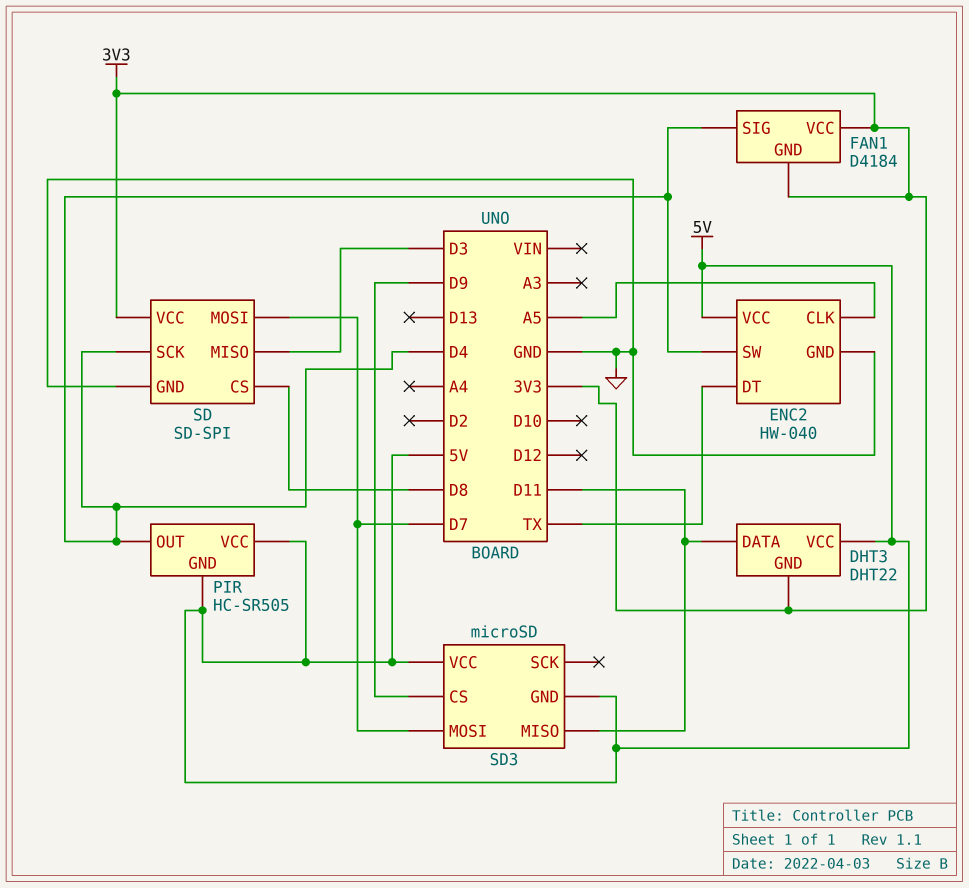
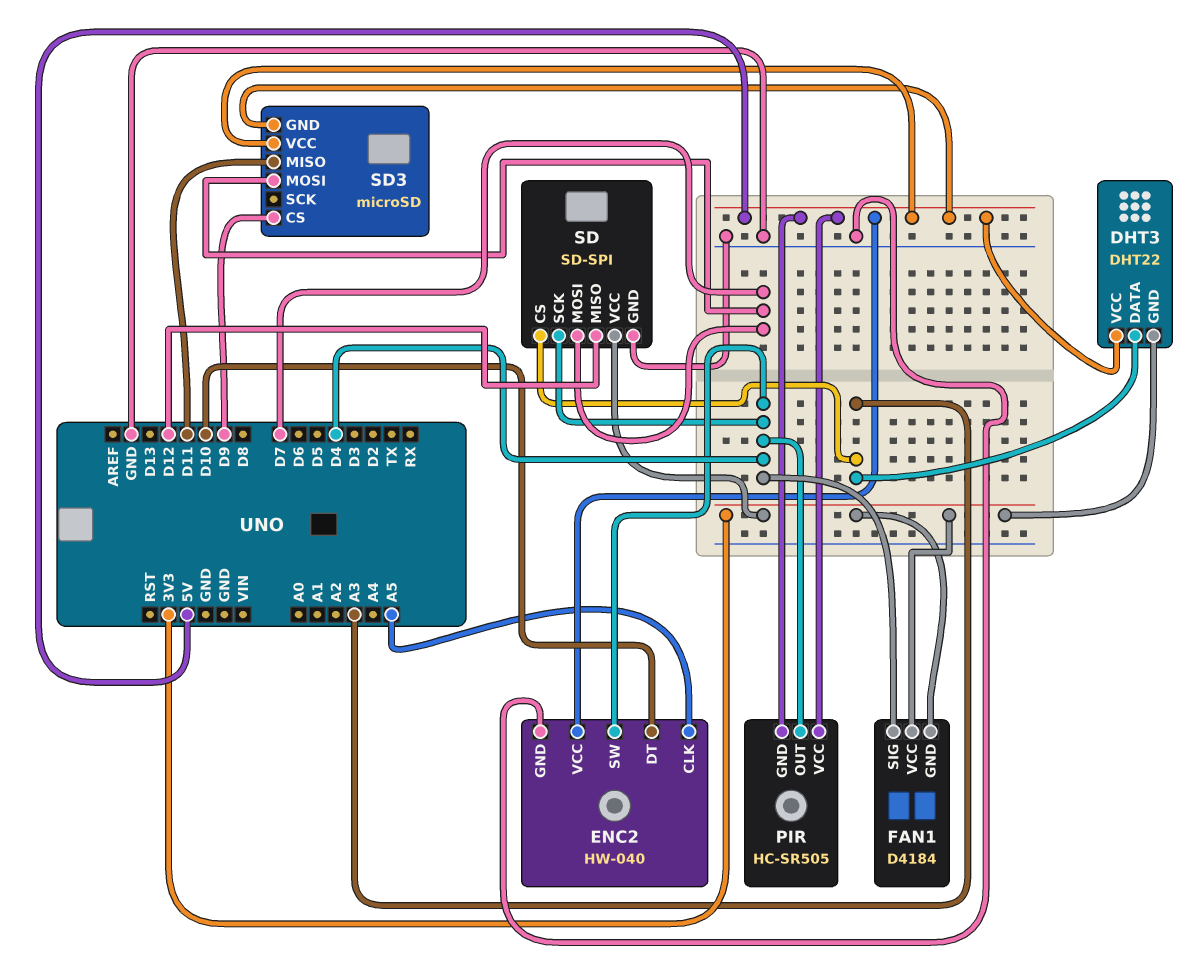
DHT3 pin DATA: D11 -> A3
ENC2 pin DT: TX -> D10
SD pin CS: D8 -> A3
SD pin MISO: D3 -> D12

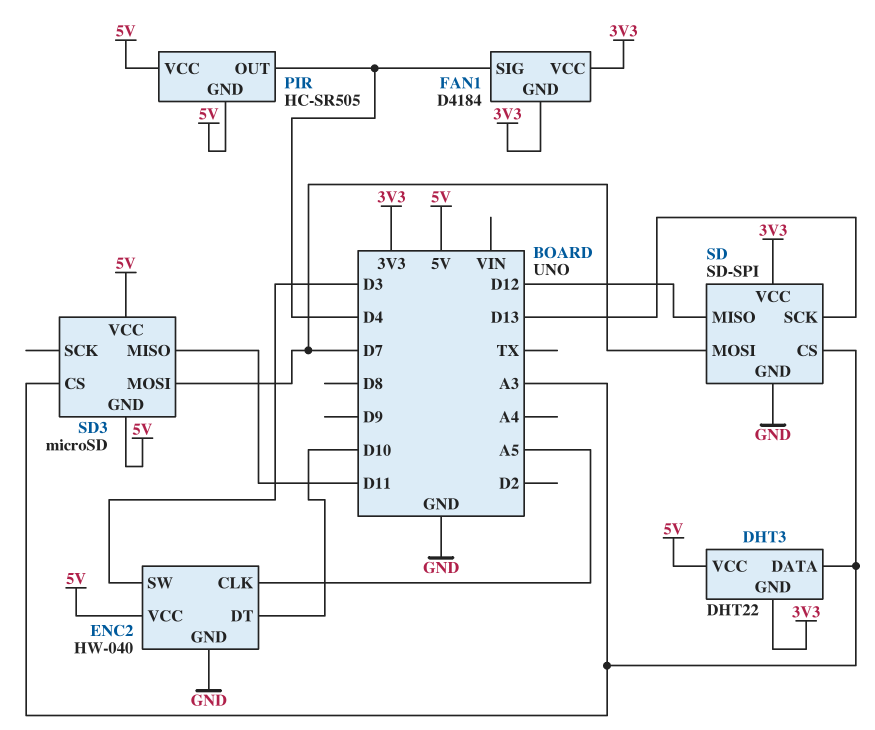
ENC2 pin SW: D4 -> D3
SD pin SCK: D4 -> D13
SD3 pin CS: D9 -> A3

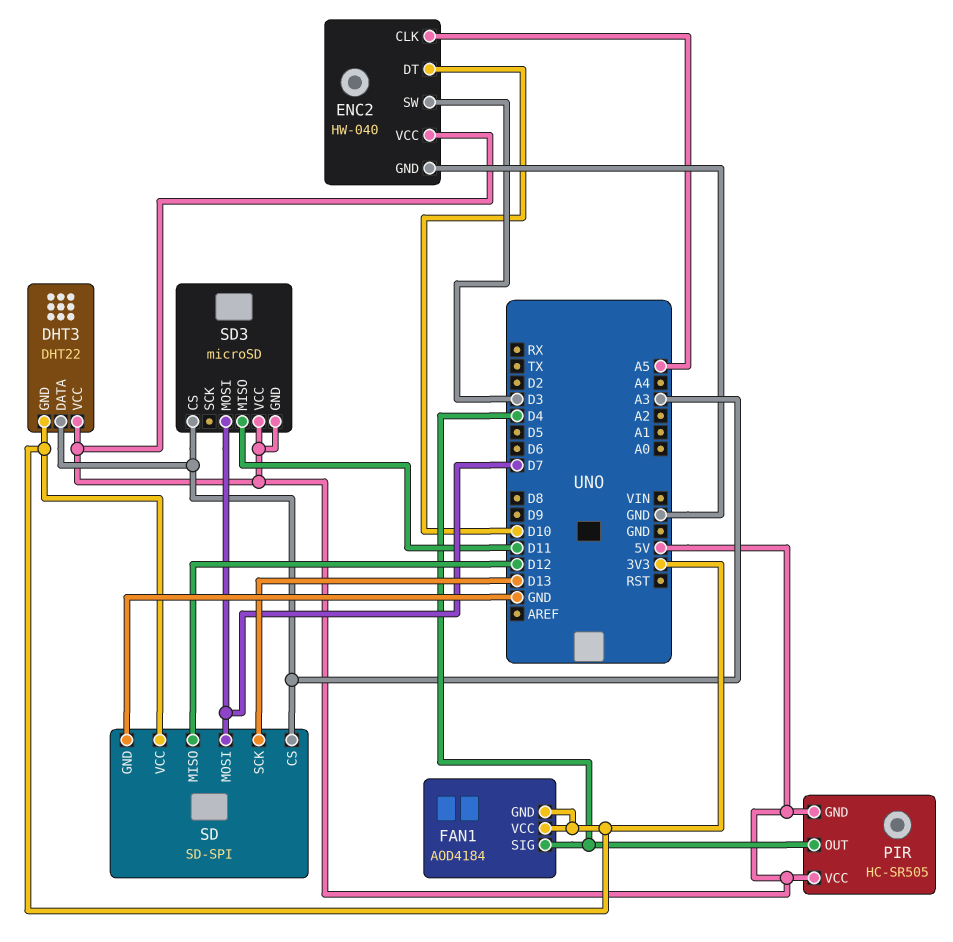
FAN1: D4184 -> AOD4184

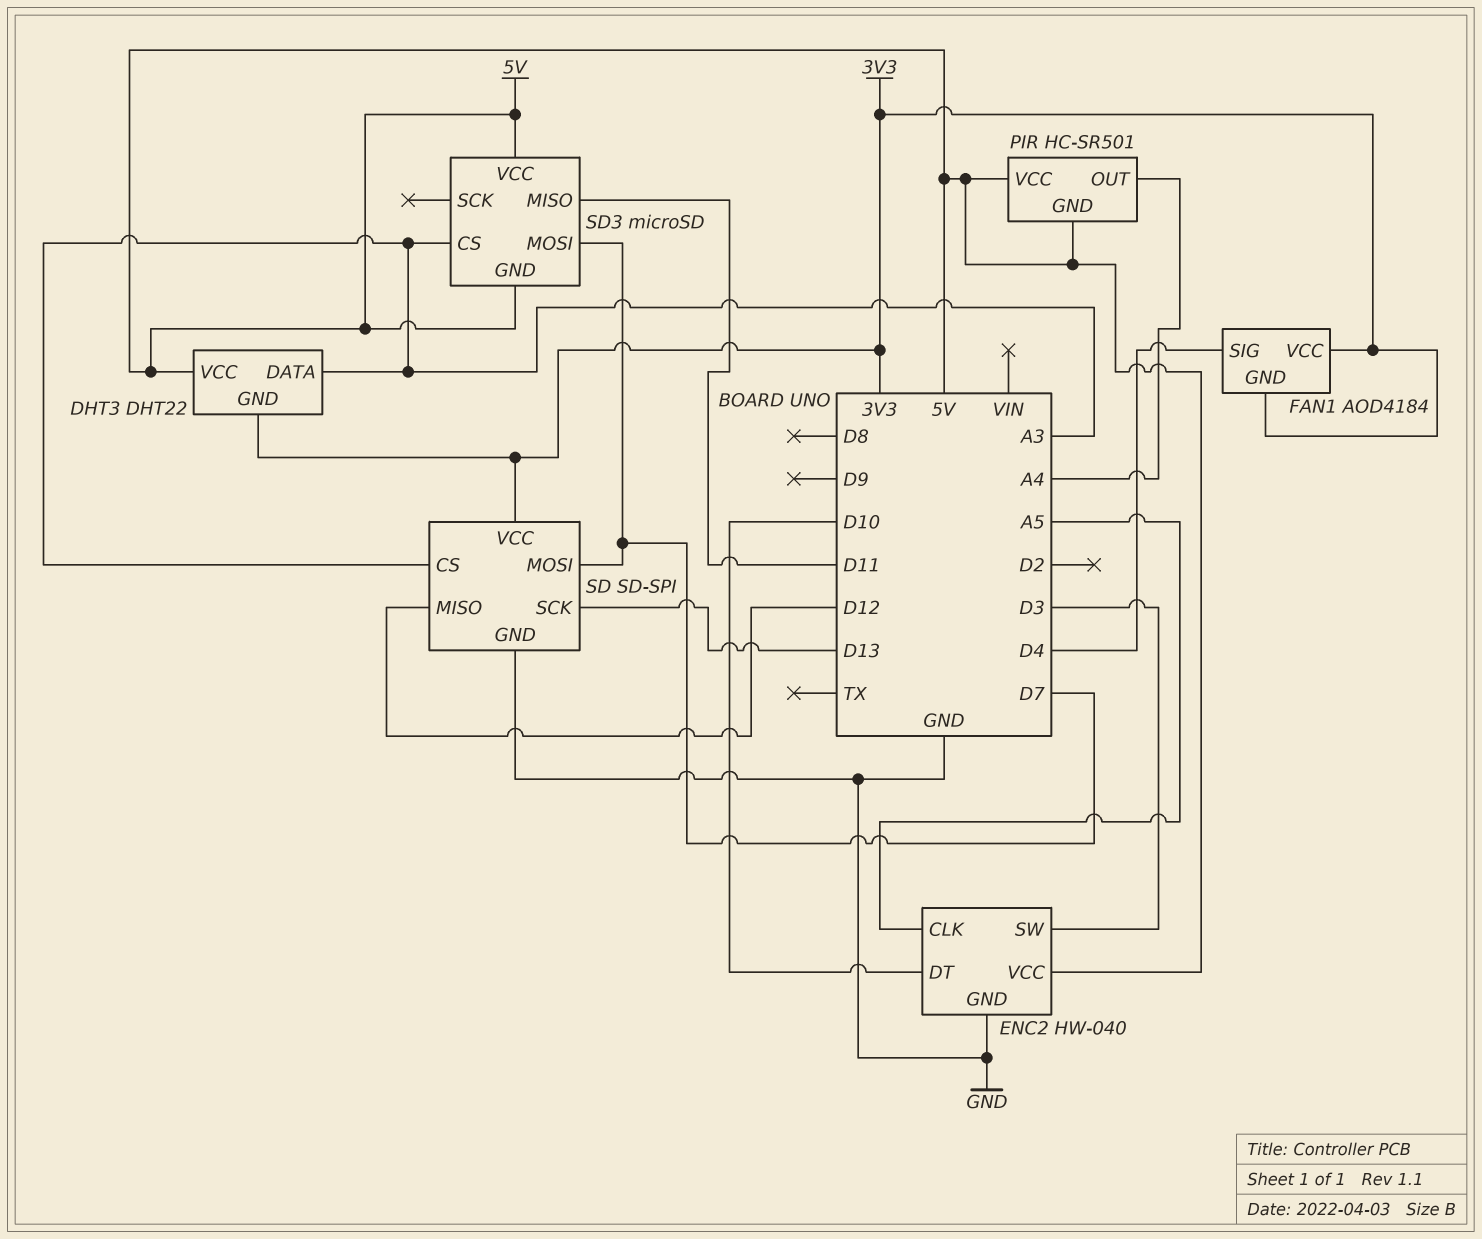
PIR: HC-SR505 -> HC-SR501
PIR pin OUT: D4 -> A4

